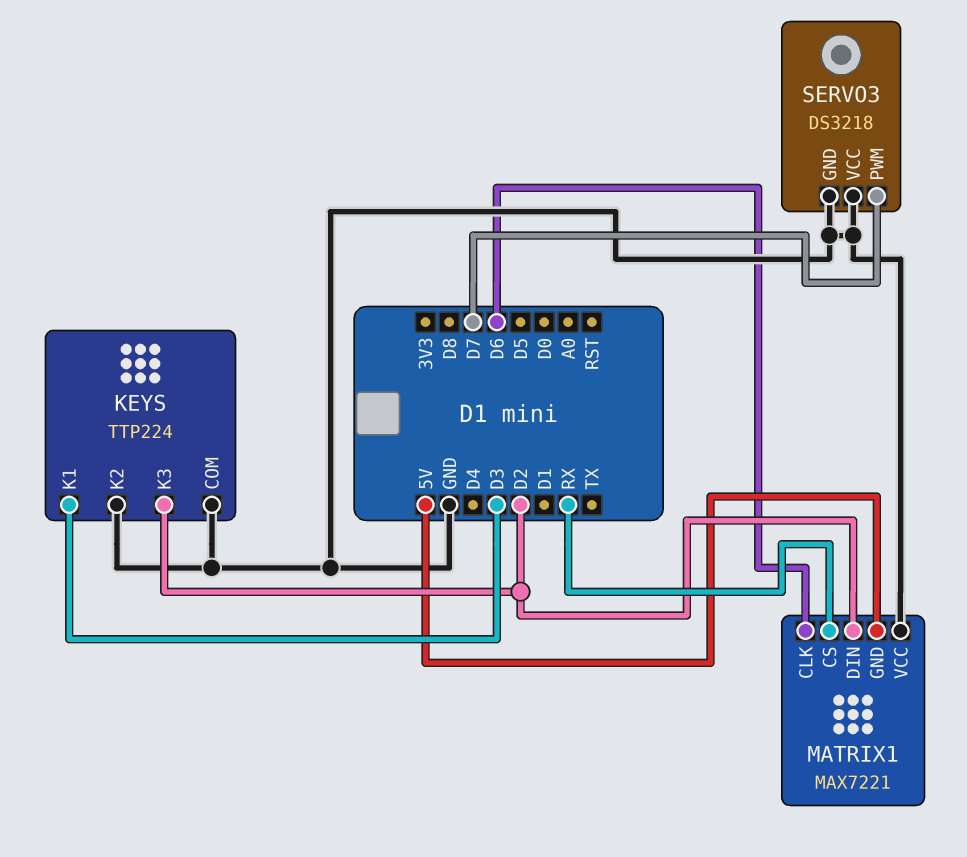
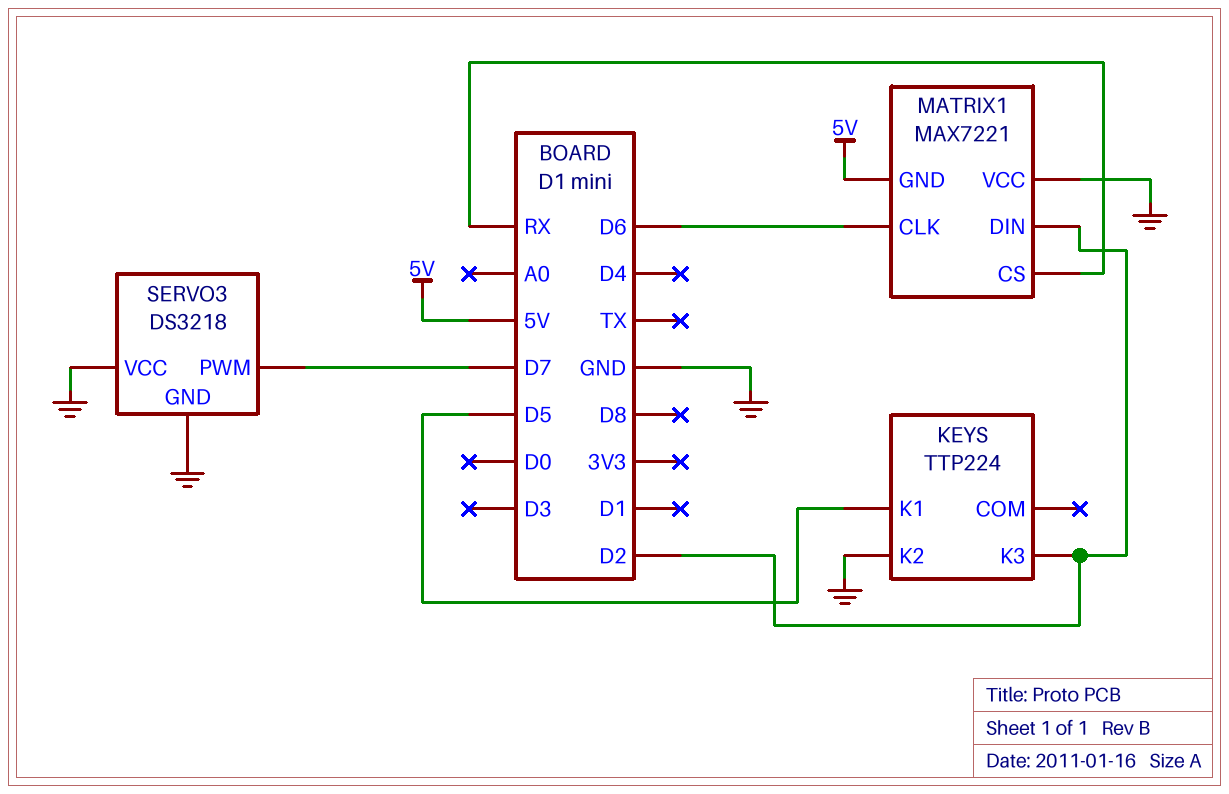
KEYS pin COM: GND -> none
KEYS pin K1: D3 -> D5

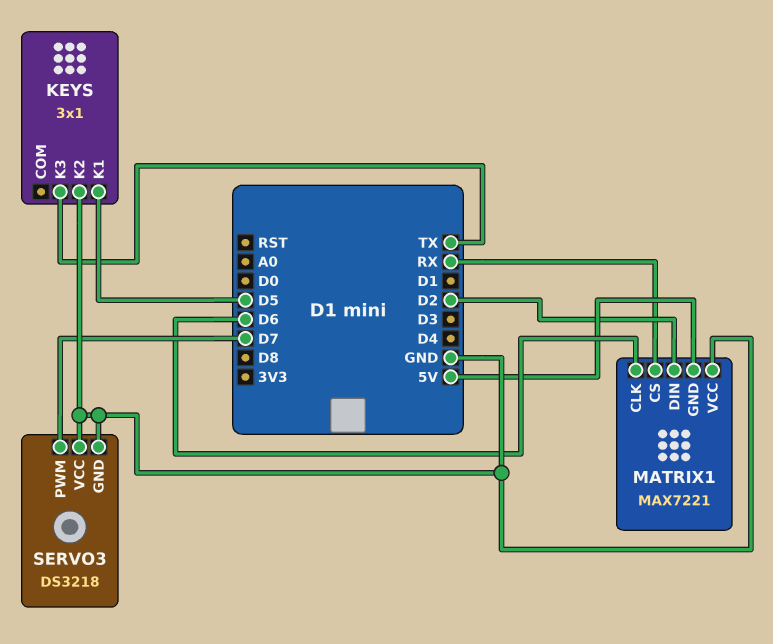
KEYS: TTP224 -> 3x1
KEYS pin K3: D2 -> TX

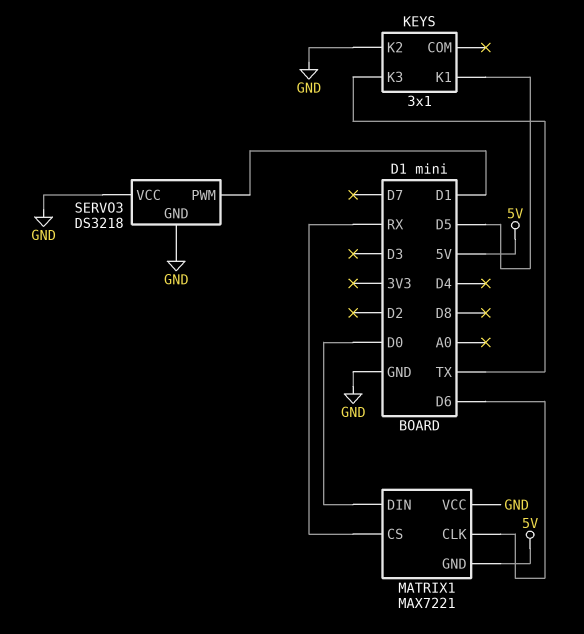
MATRIX1 pin DIN: D2 -> D0
SERVO3 pin PWM: D7 -> D1

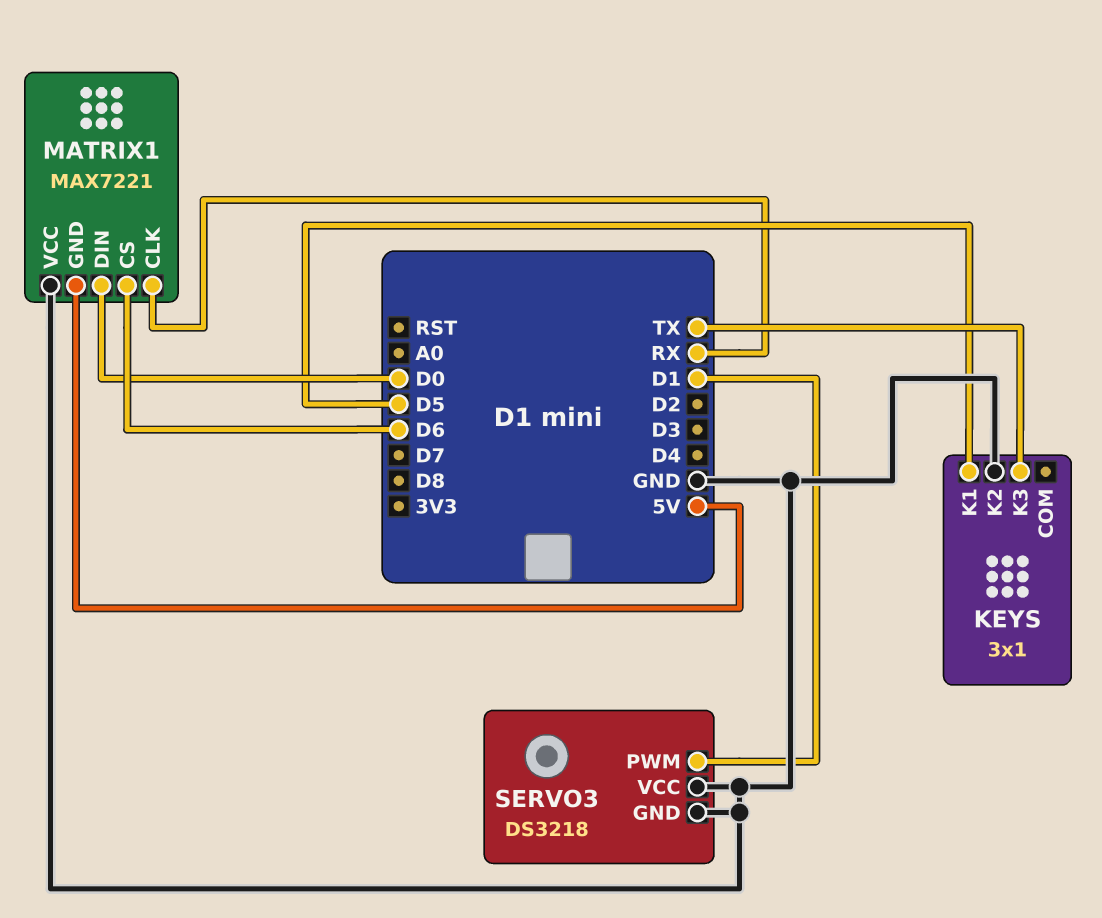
MATRIX1 pin CLK: D6 -> RX
MATRIX1 pin CS: RX -> D6

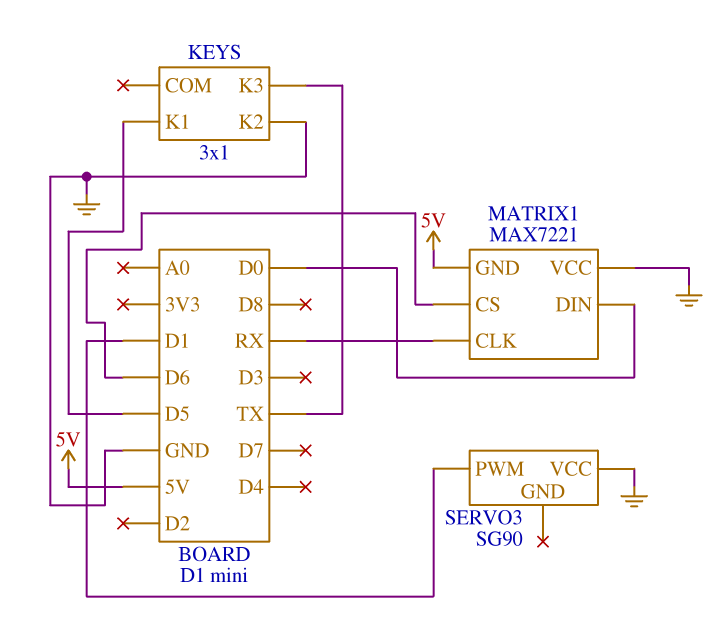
SERVO3: DS3218 -> SG90
SERVO3 pin GND: GND -> none

